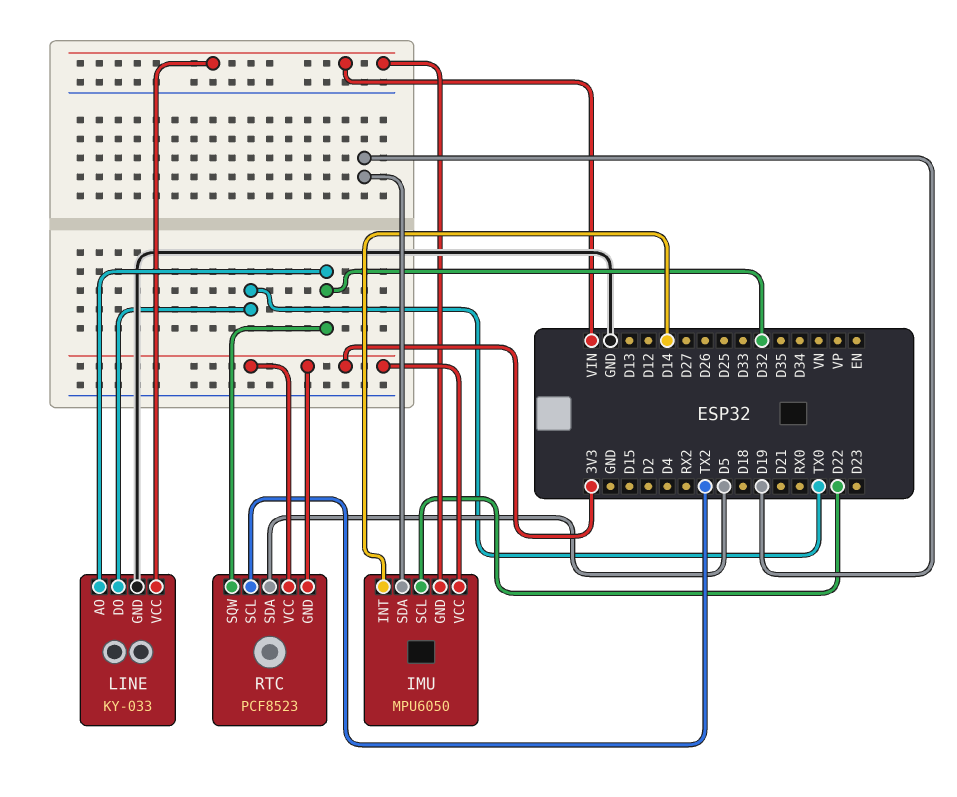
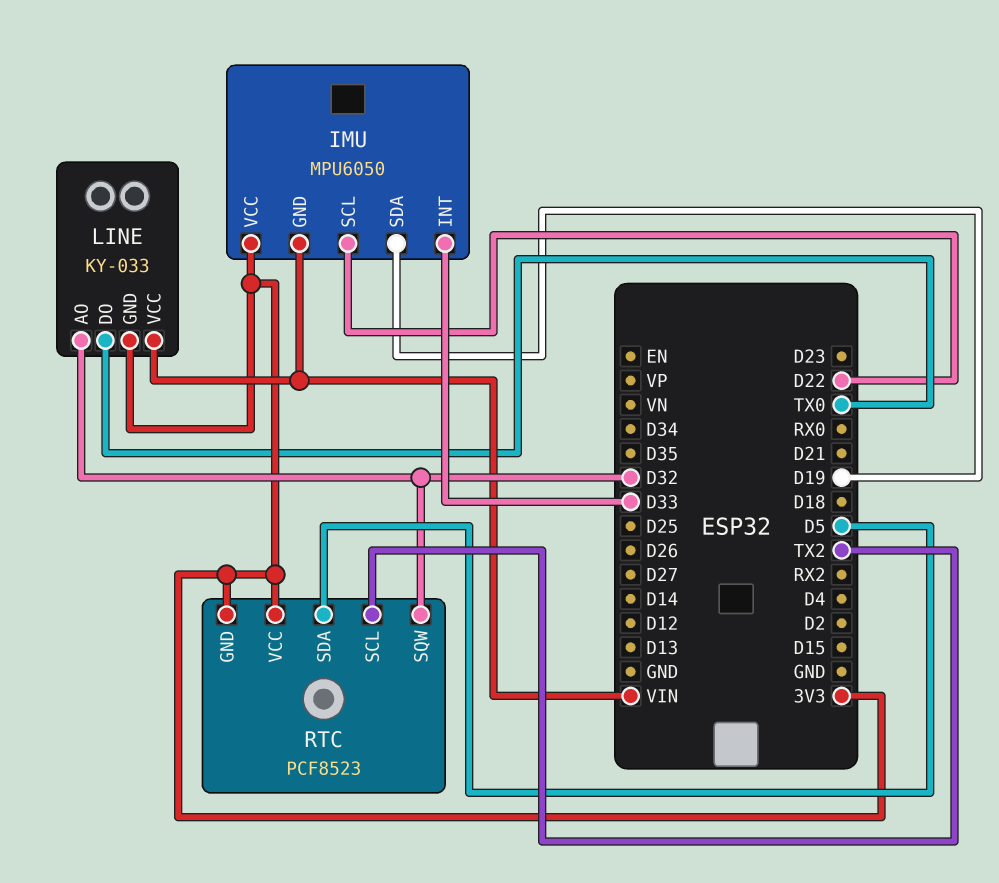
IMU pin INT: D14 -> D33
LINE pin GND: GND -> 3V3

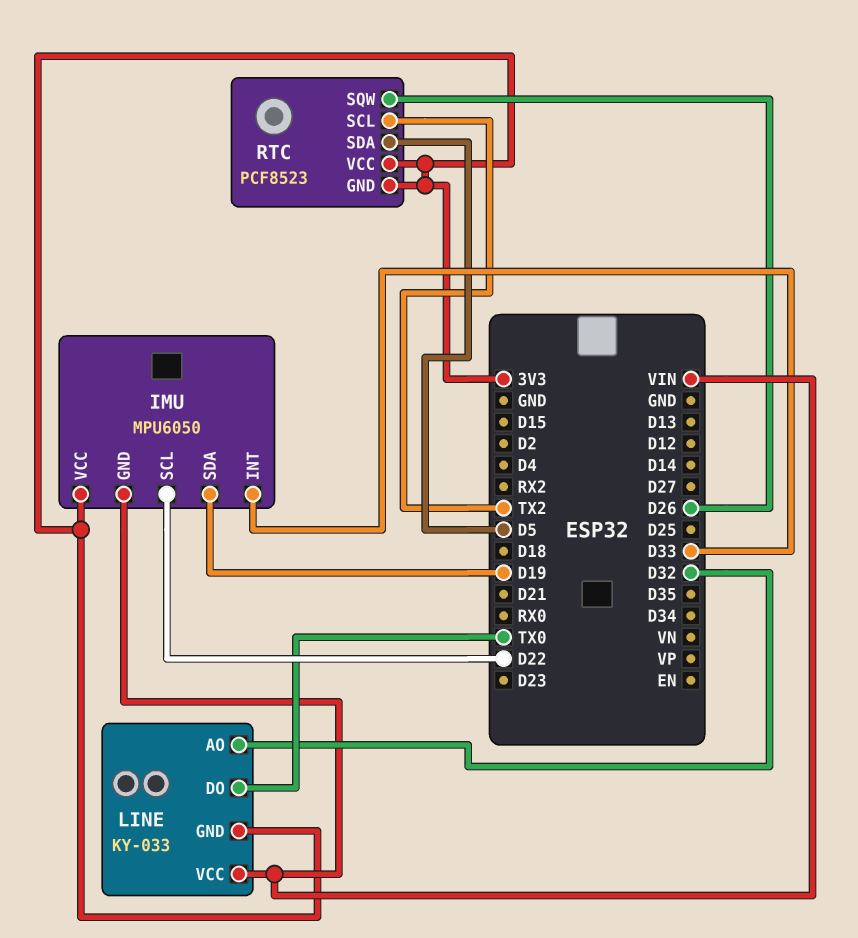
RTC pin SQW: D32 -> D26

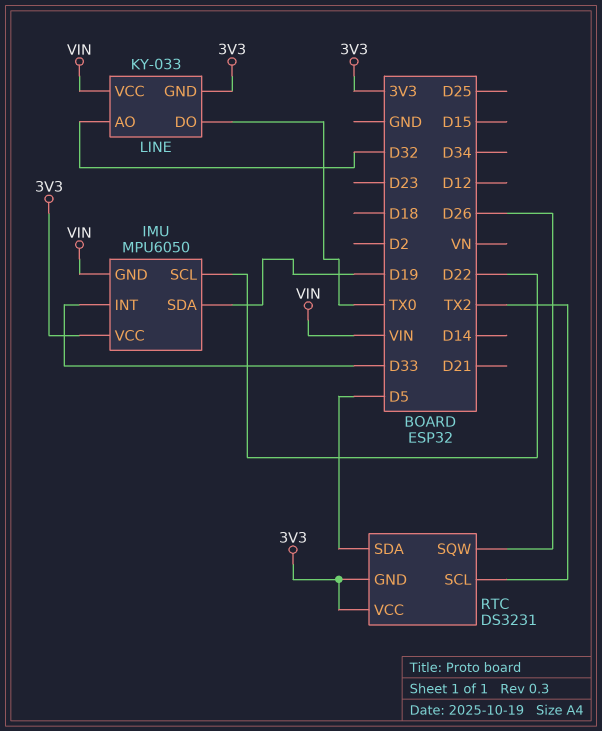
RTC: PCF8523 -> DS3231

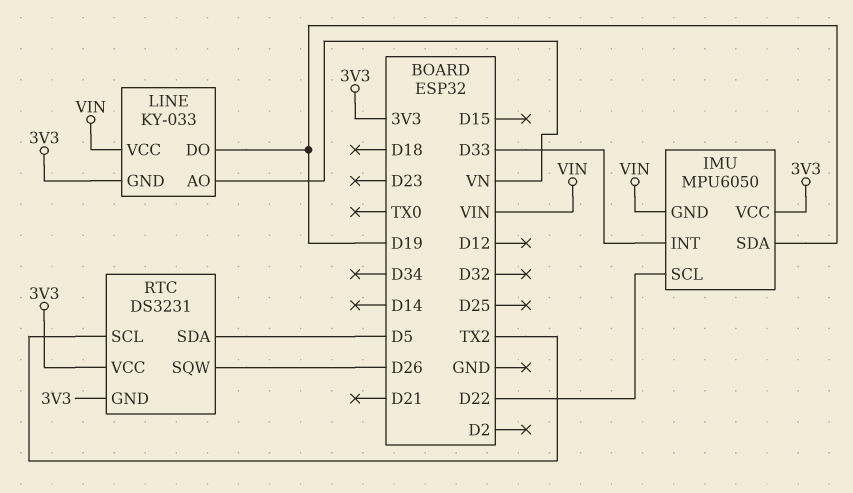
LINE pin AO: D32 -> VN
LINE pin DO: TX0 -> D19

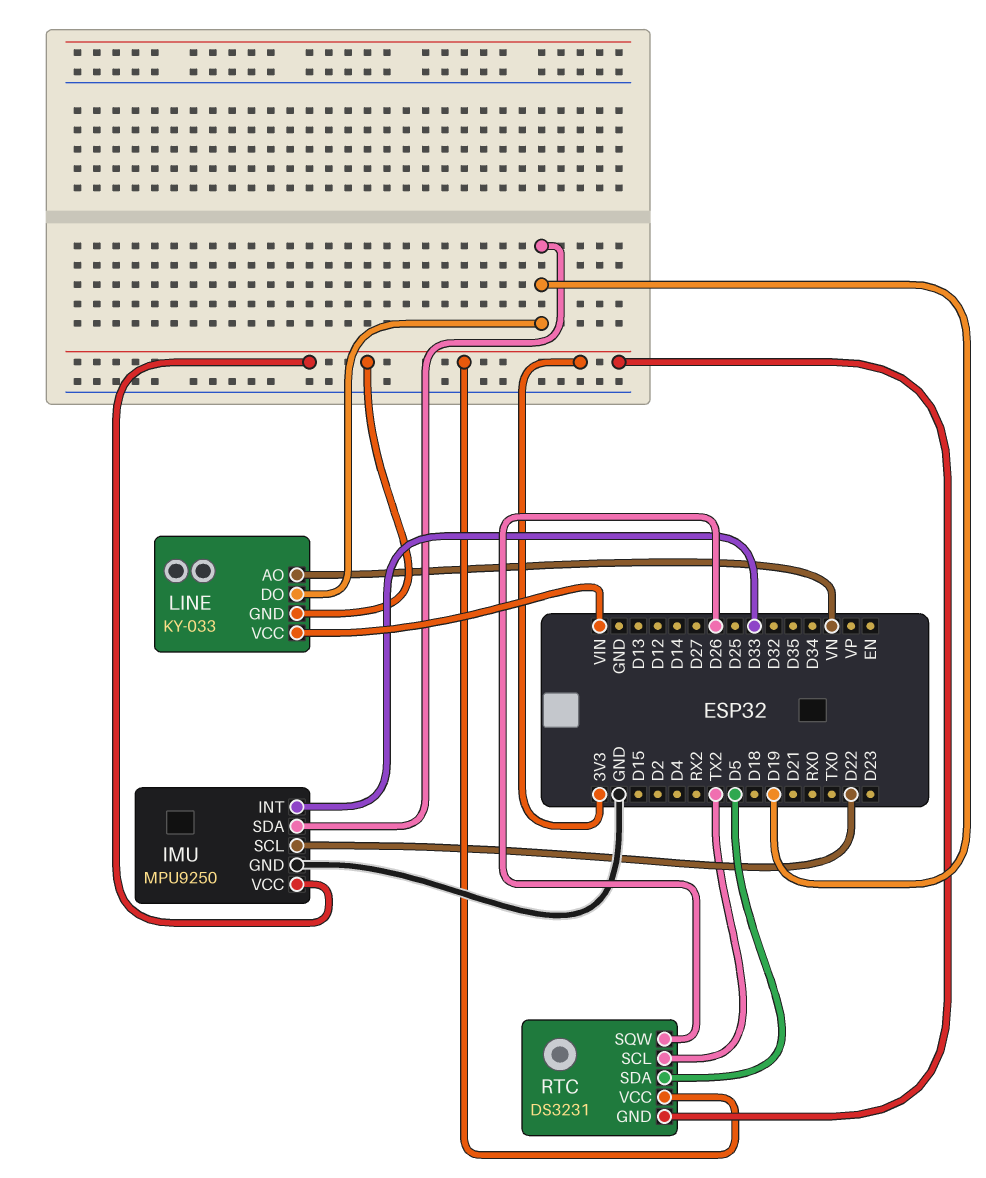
IMU: MPU6050 -> MPU9250
IMU pin GND: VIN -> GND

